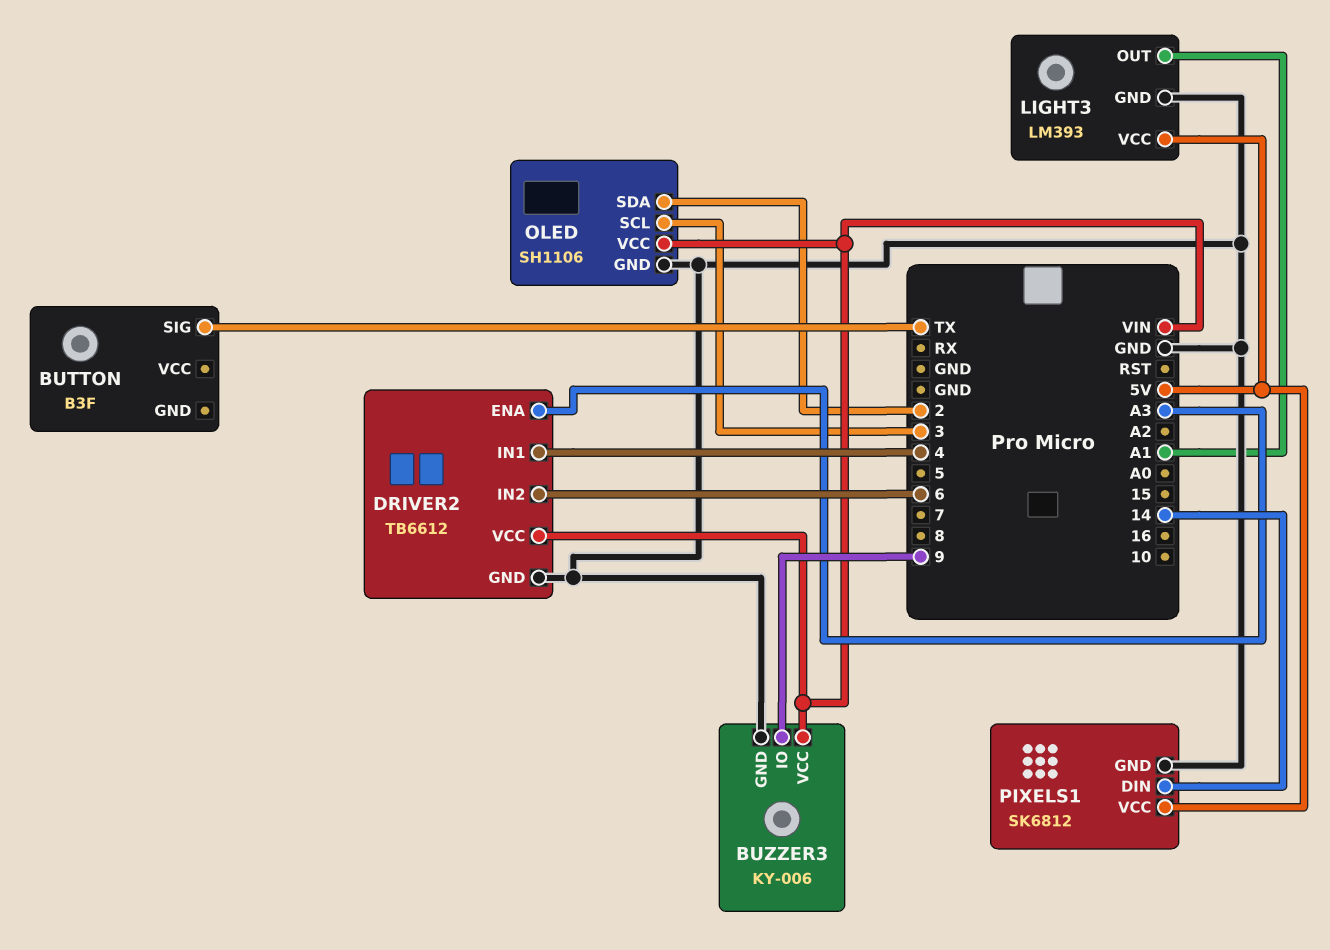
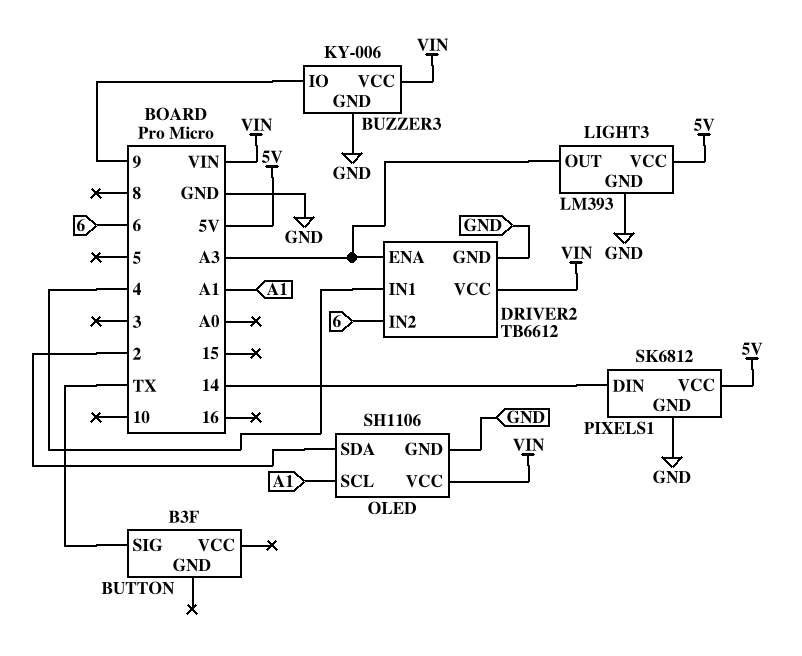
LIGHT3 pin OUT: A1 -> A3
OLED pin SCL: 3 -> A1

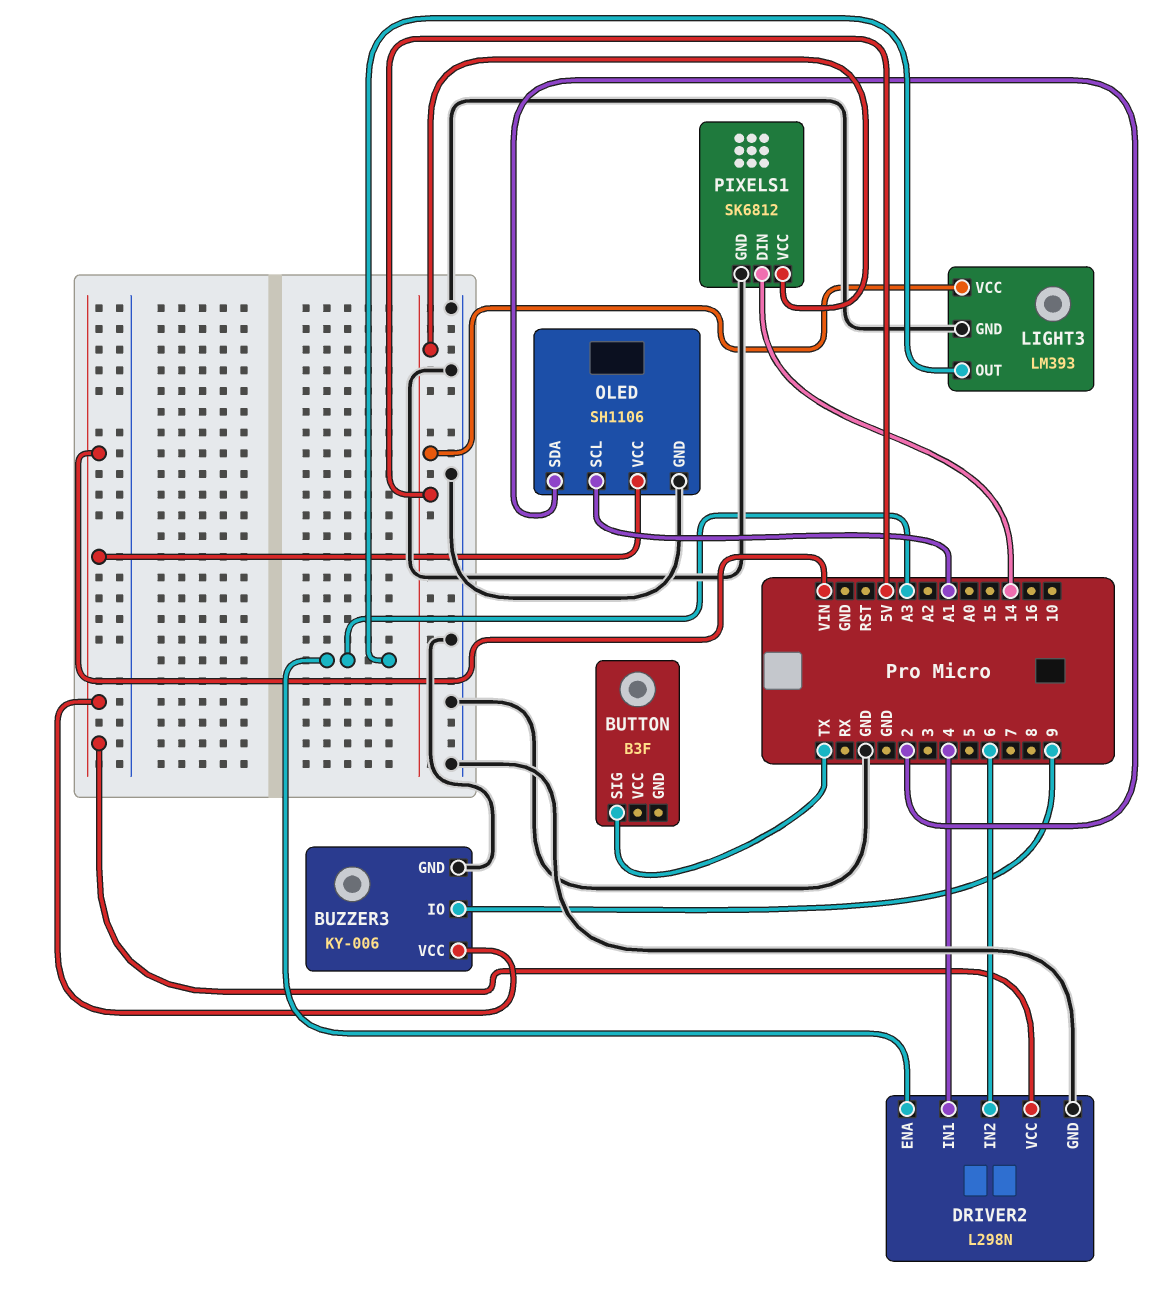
DRIVER2: TB6612 -> L298N

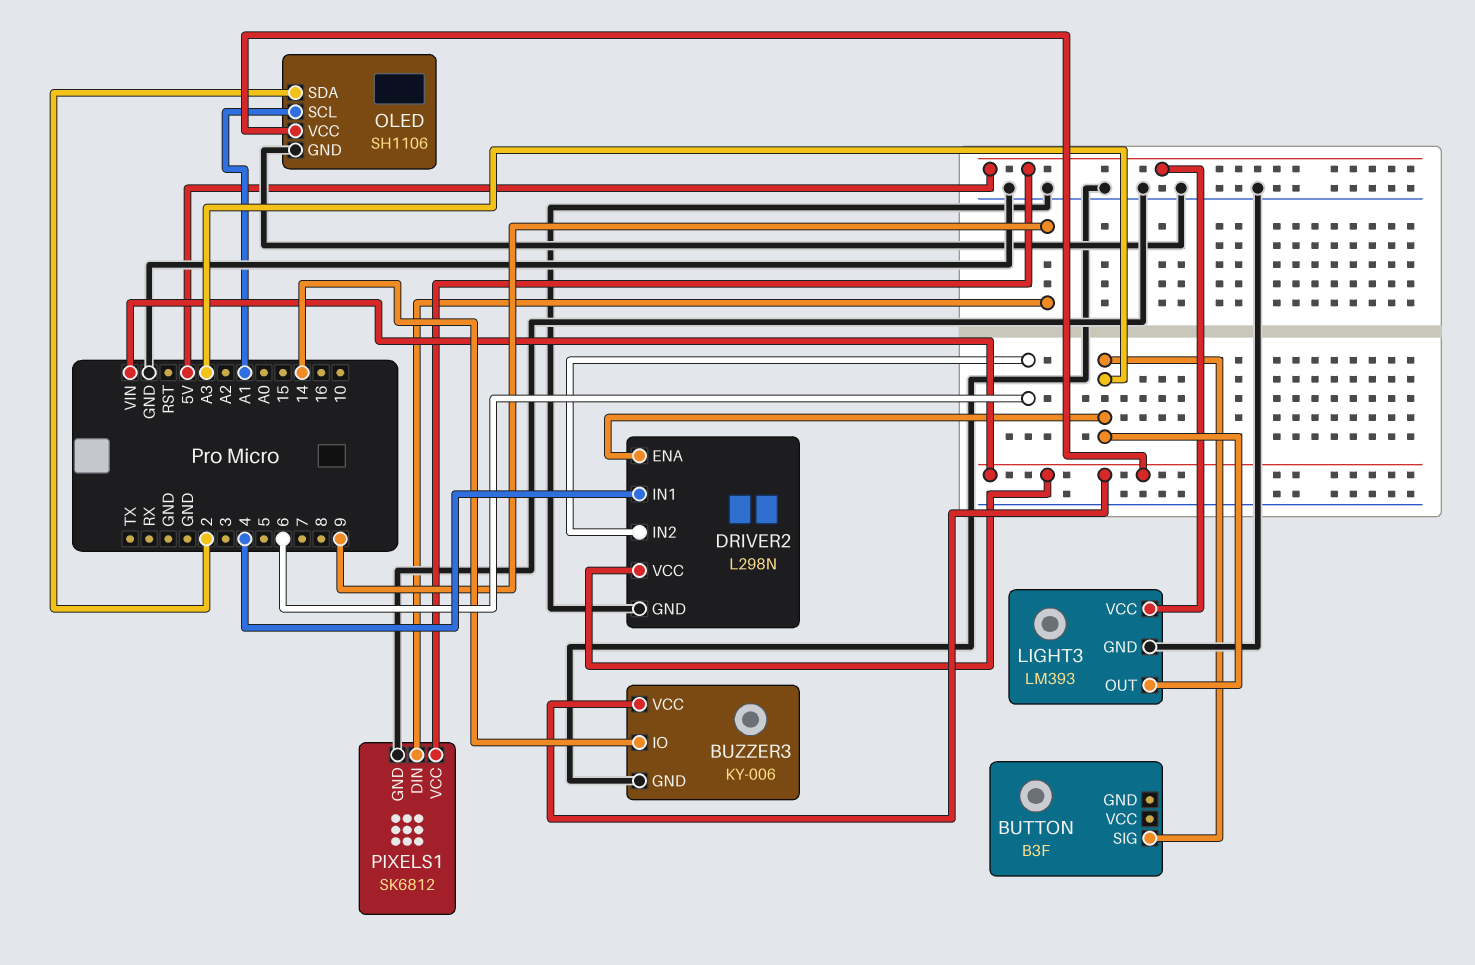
BUTTON pin SIG: TX -> A3
BUZZER3 pin IO: 9 -> 14
PIXELS1 pin DIN: 14 -> 9

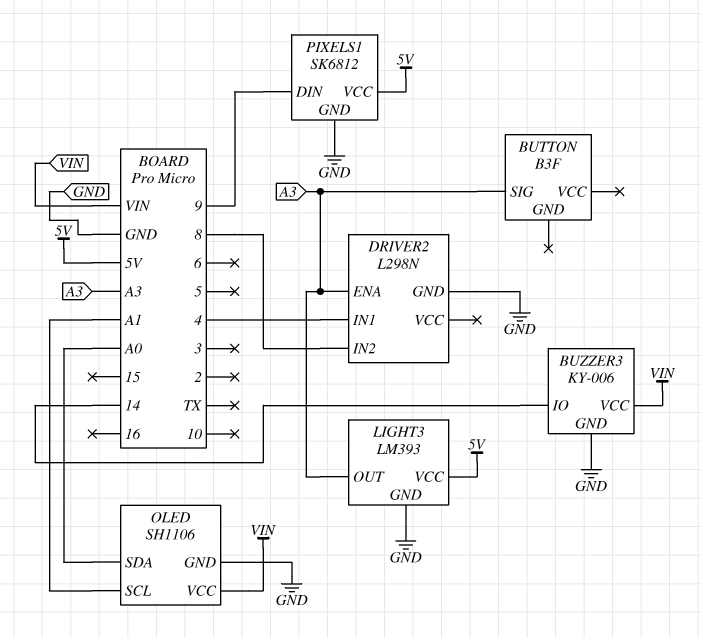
DRIVER2 pin IN2: 6 -> 8
DRIVER2 pin VCC: VIN -> none
OLED pin SDA: 2 -> A0

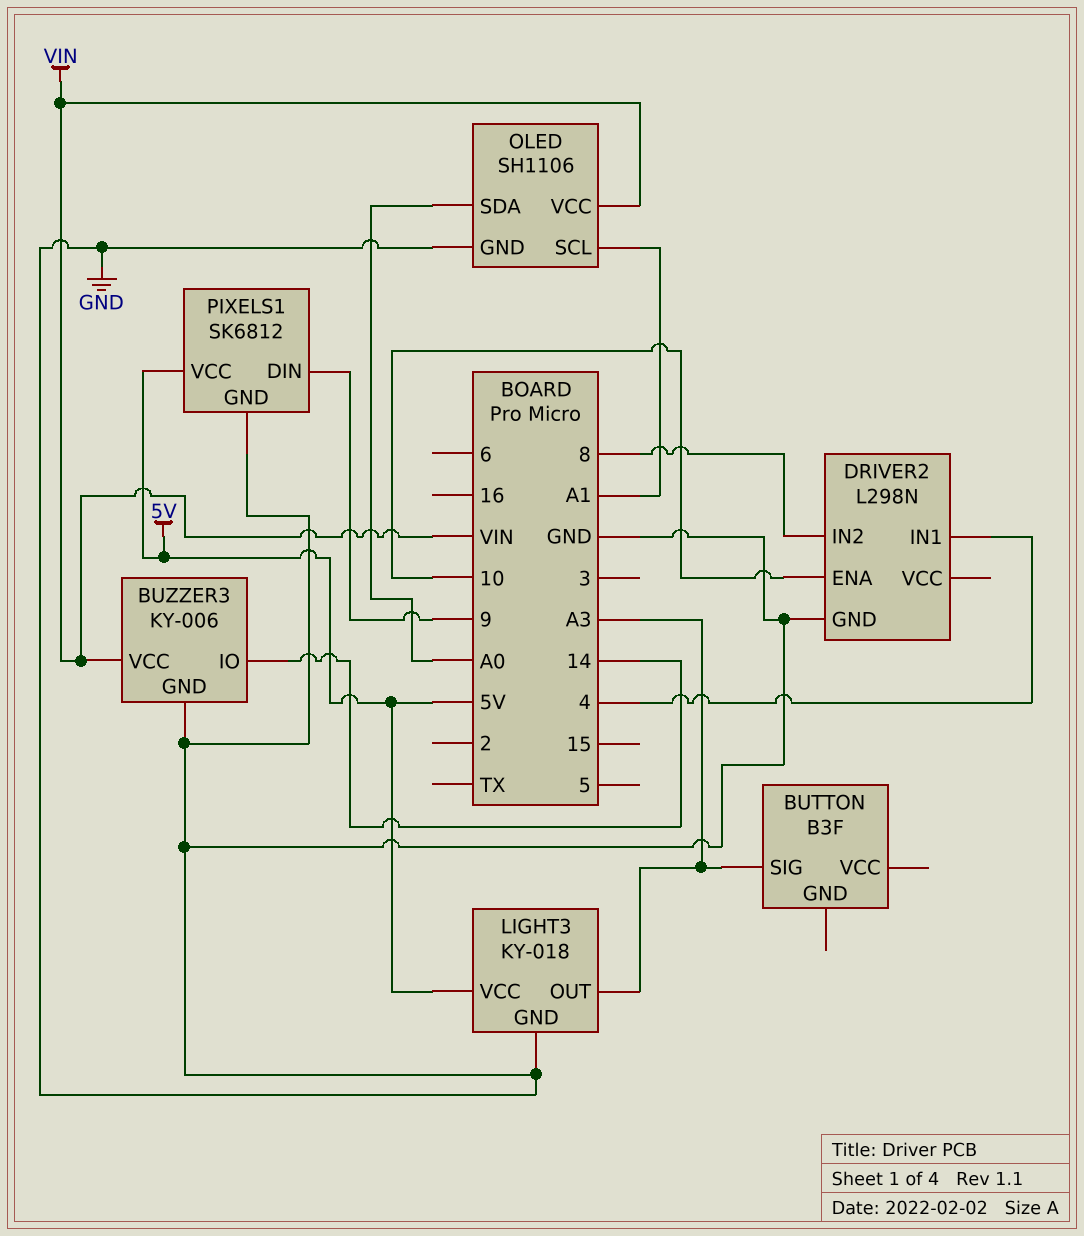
DRIVER2 pin ENA: A3 -> 10
LIGHT3: LM393 -> KY-018

